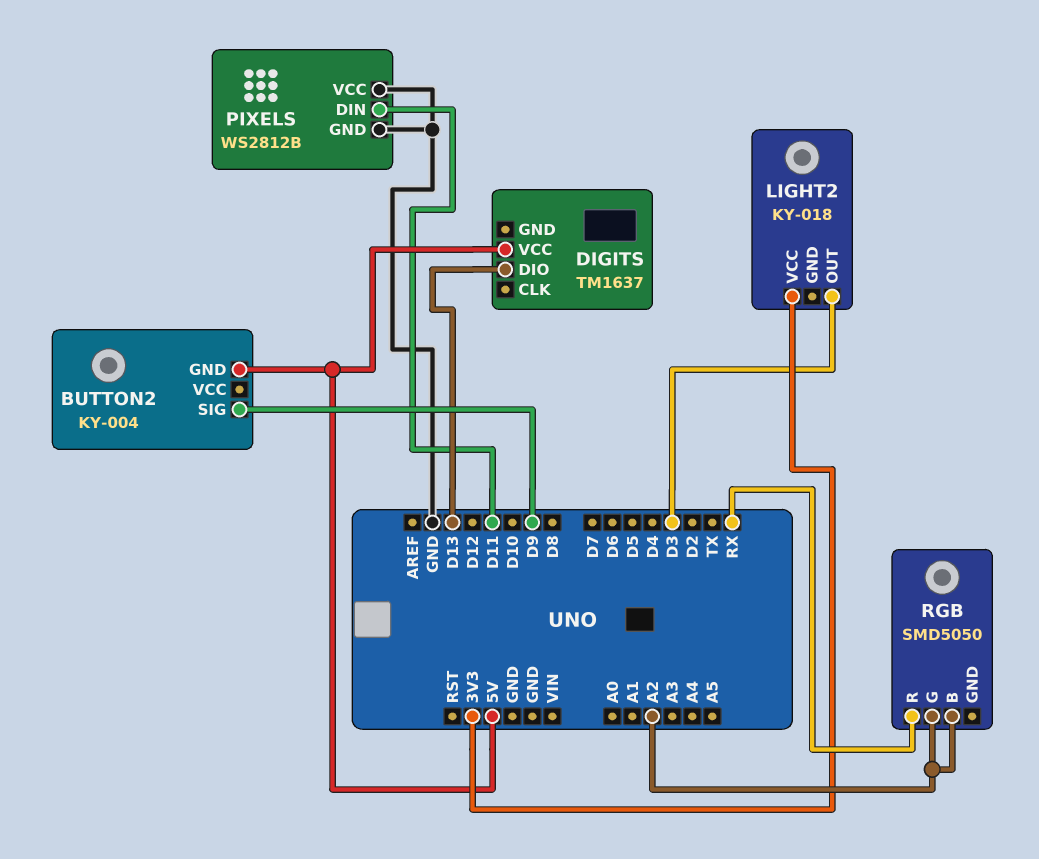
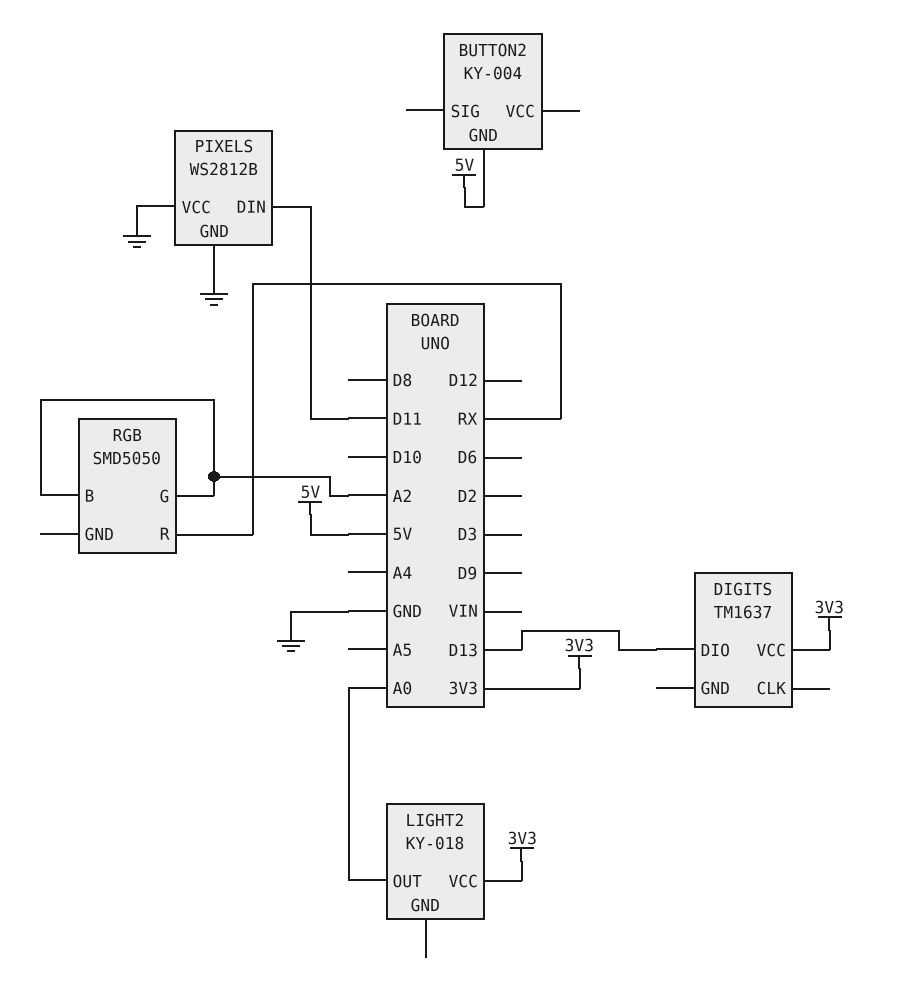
BUTTON2 pin SIG: D9 -> none
DIGITS pin VCC: 5V -> 3V3
LIGHT2 pin OUT: D3 -> A0

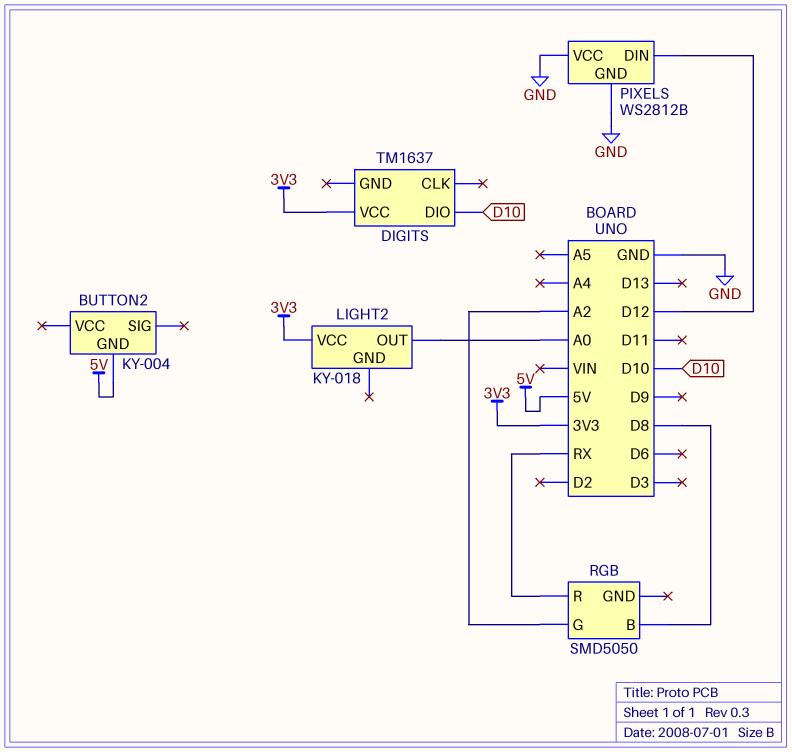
DIGITS pin DIO: D13 -> D10
PIXELS pin DIN: D11 -> D12
RGB pin B: A2 -> D8

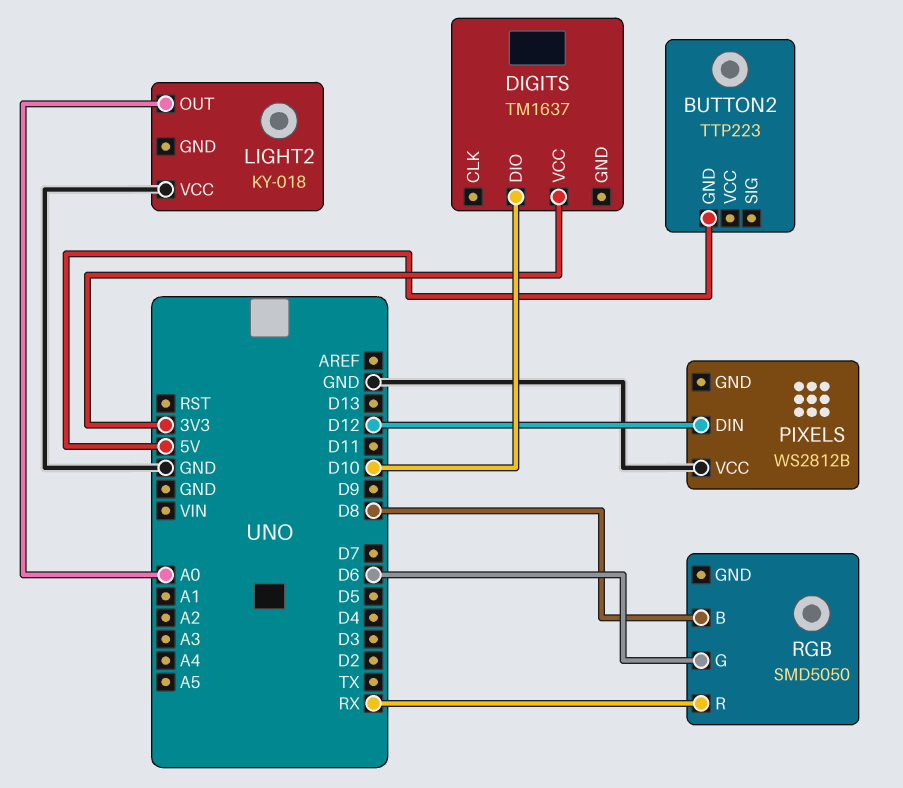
BUTTON2: KY-004 -> TTP223
LIGHT2 pin VCC: 3V3 -> GND
PIXELS pin GND: GND -> none
RGB pin G: A2 -> D6

